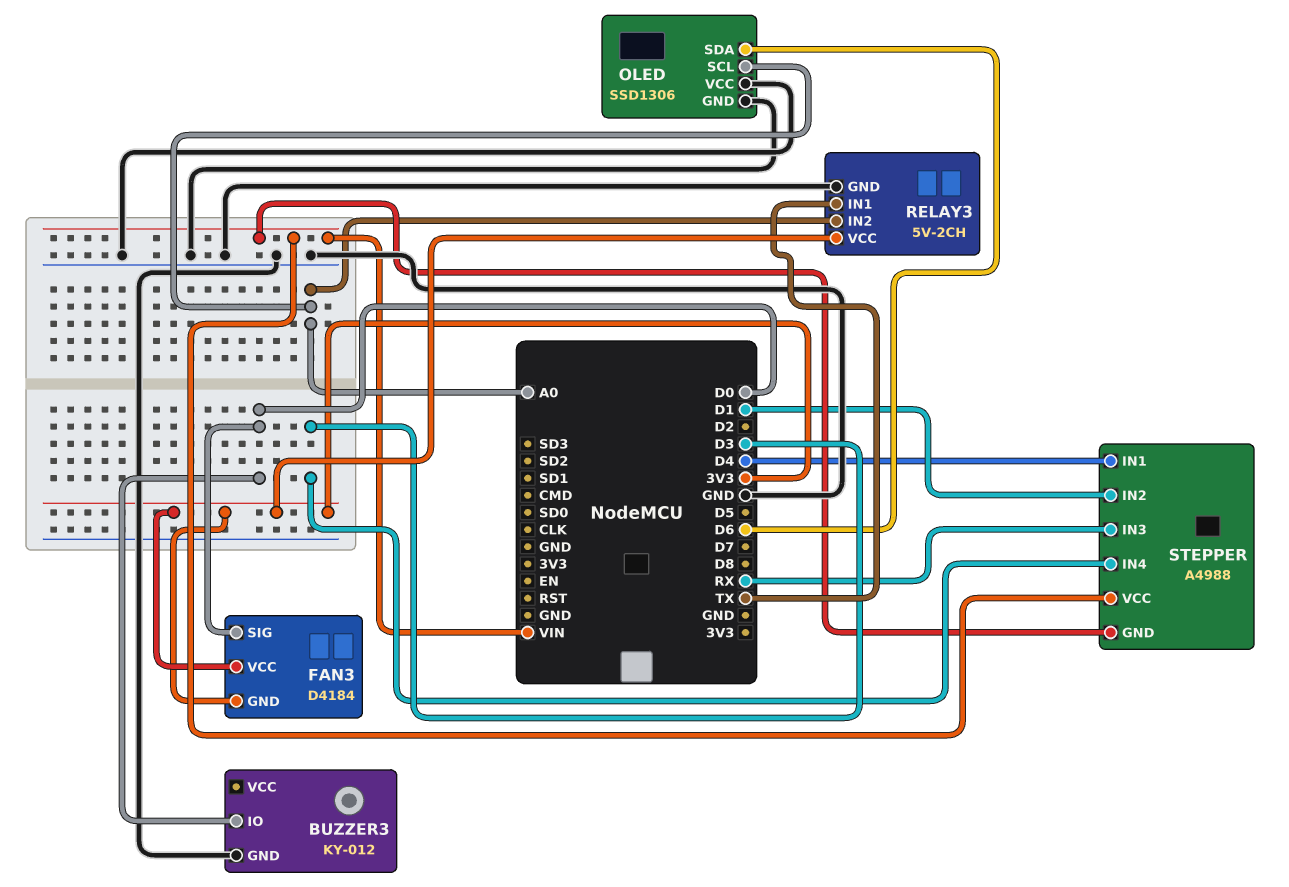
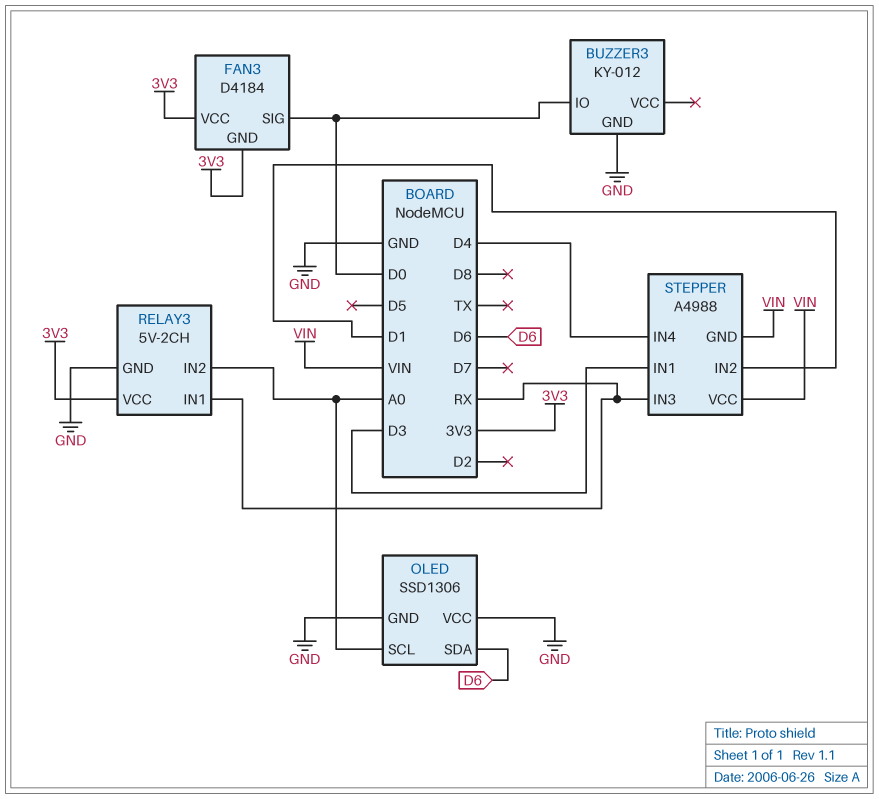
RELAY3 pin IN1: TX -> RX
STEPPER pin IN1: D4 -> D3
STEPPER pin IN4: D3 -> D4

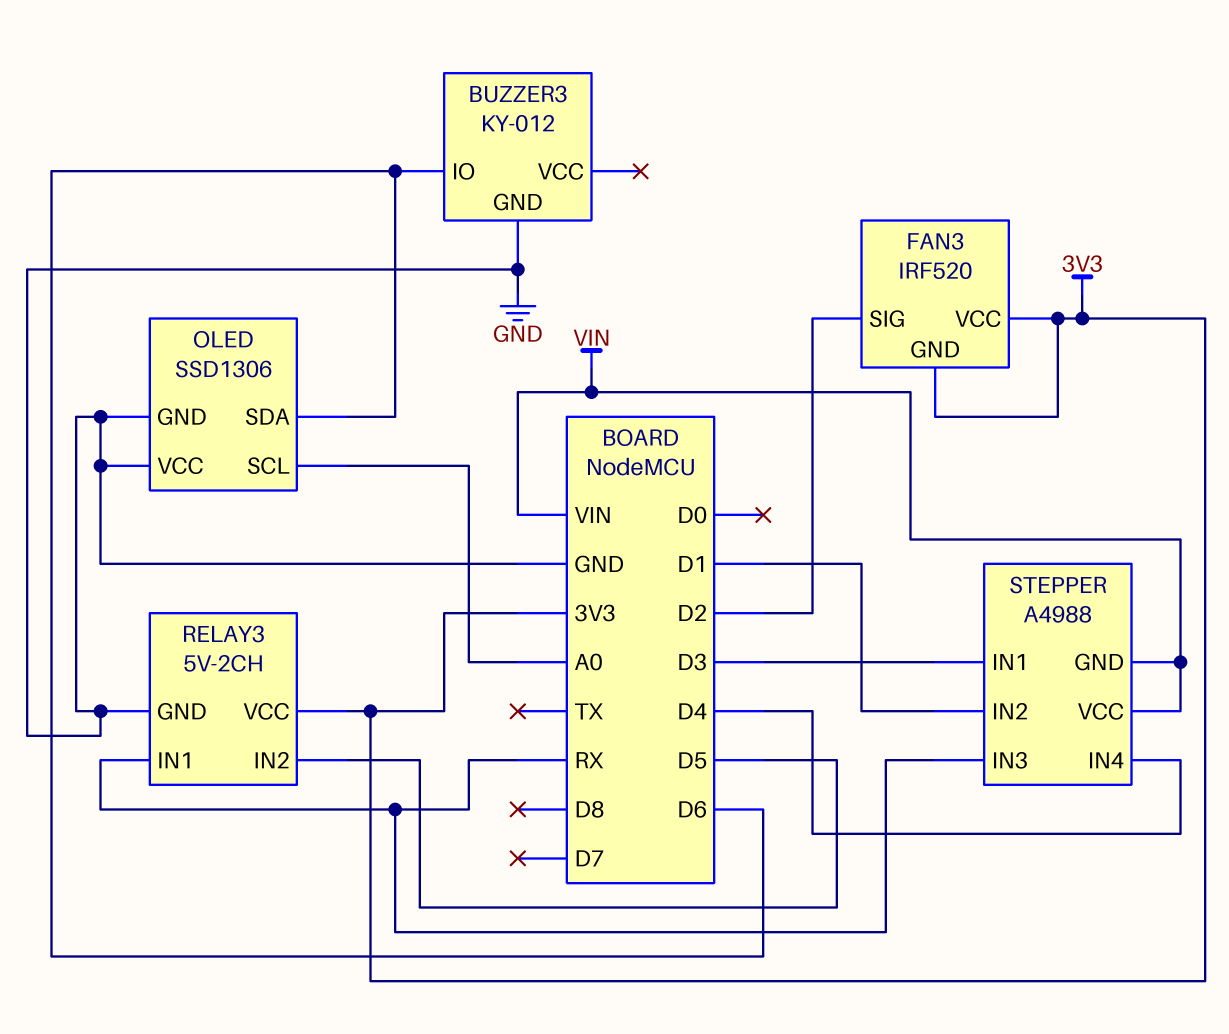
BUZZER3 pin IO: D0 -> D6
FAN3: D4184 -> IRF520
FAN3 pin SIG: D0 -> D2
RELAY3 pin IN2: A0 -> D5

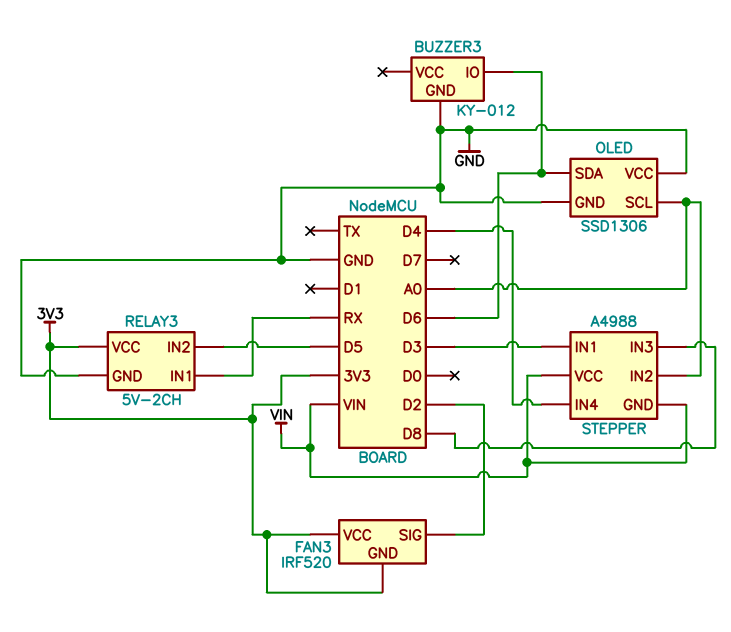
STEPPER pin IN2: D1 -> A0
STEPPER pin IN3: RX -> D8

